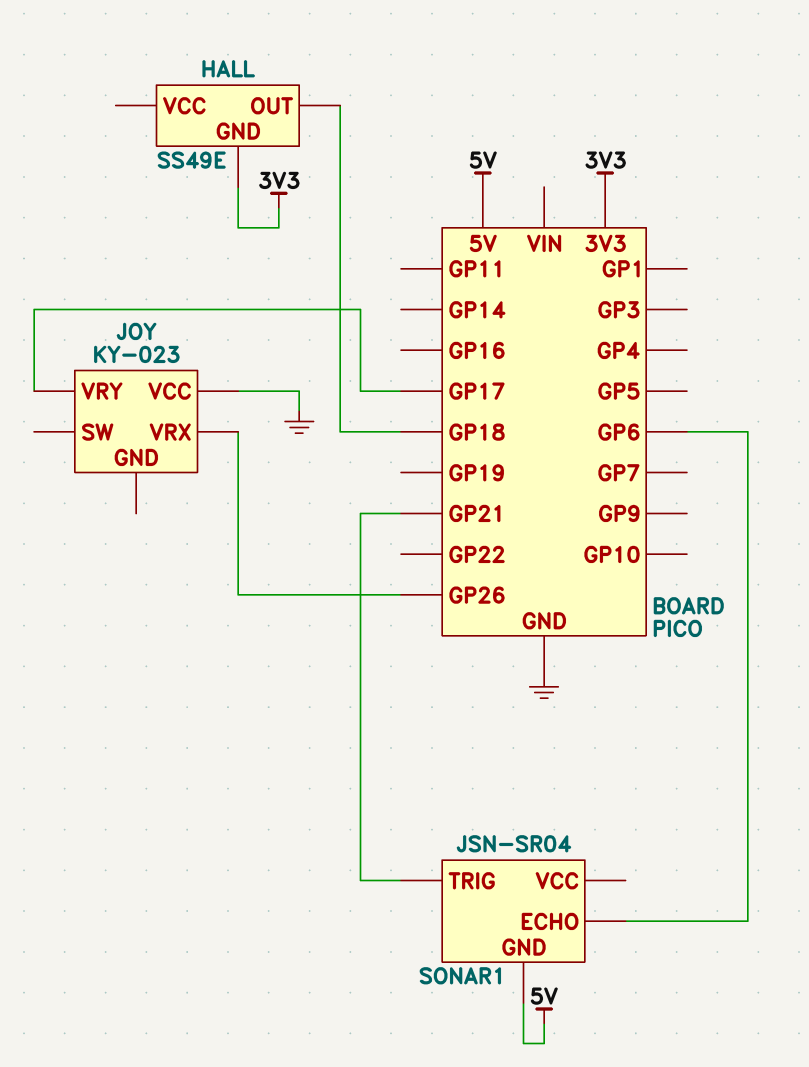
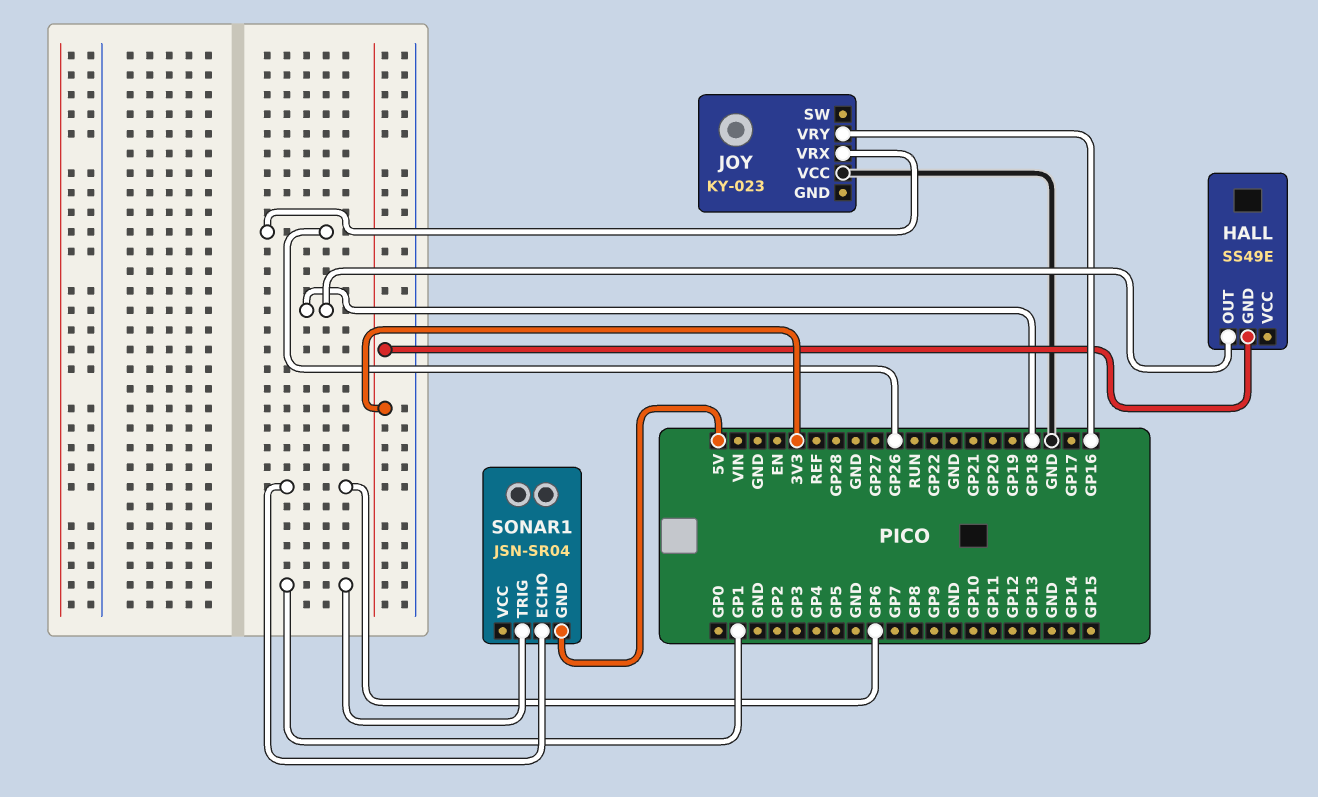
JOY pin VRY: GP17 -> GP16
SONAR1 pin TRIG: GP21 -> GP1

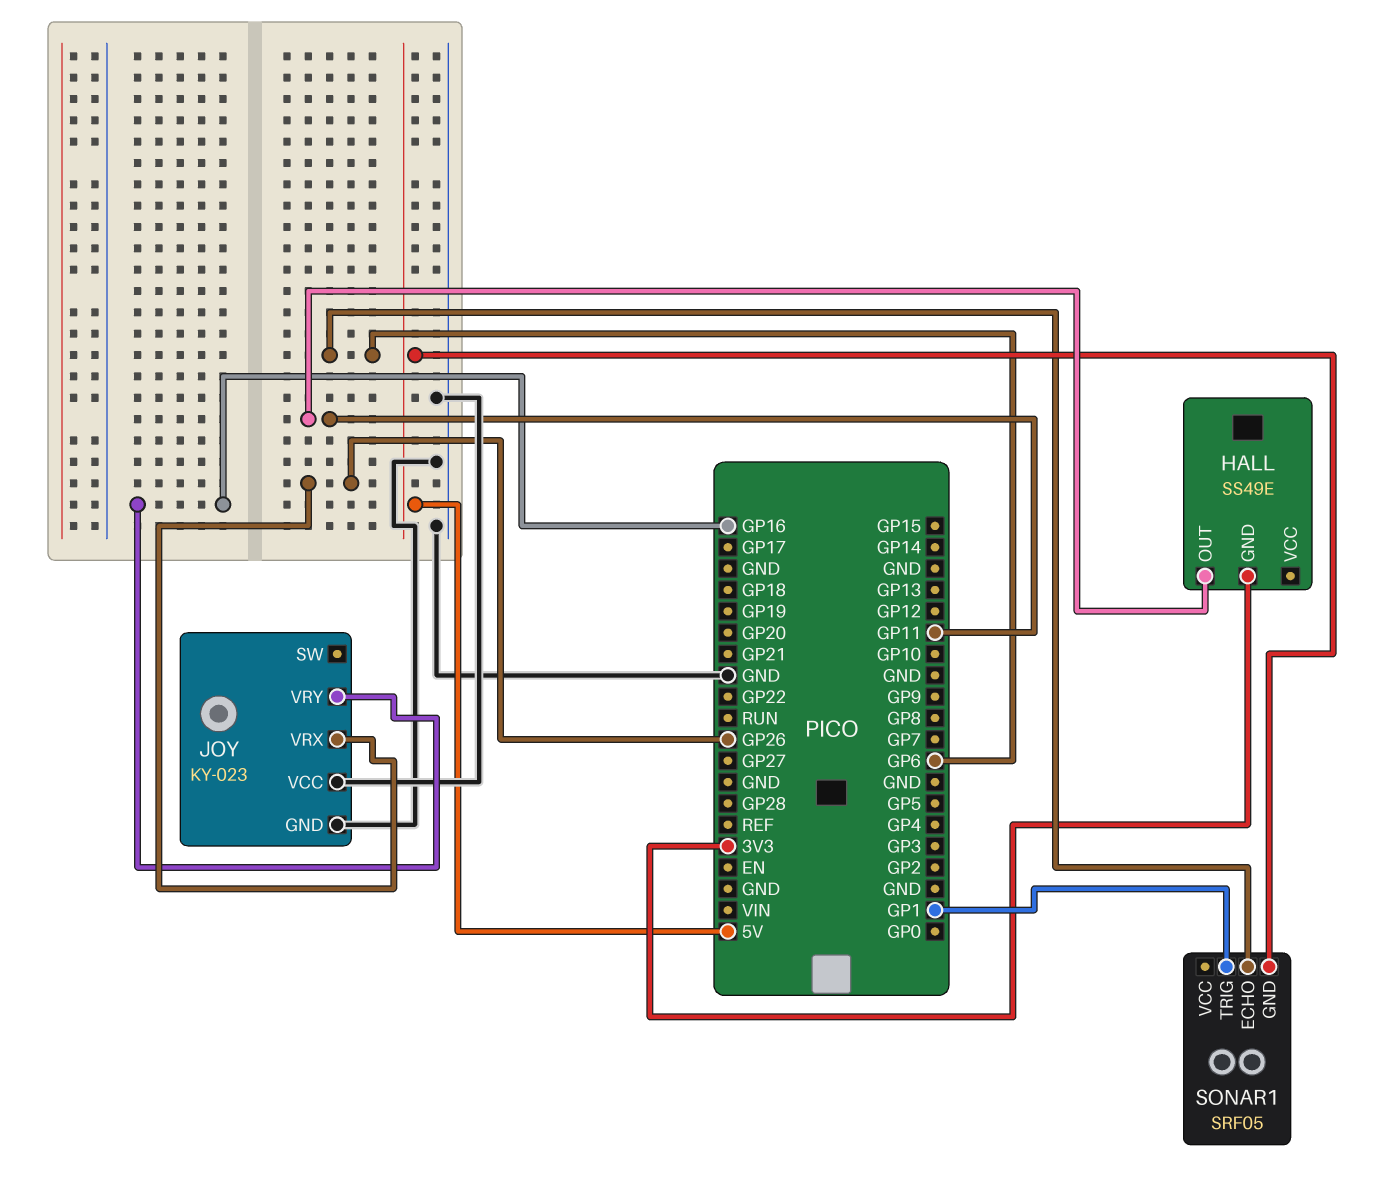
HALL pin OUT: GP18 -> GP11
JOY pin GND: none -> GND
SONAR1: JSN-SR04 -> SRF05

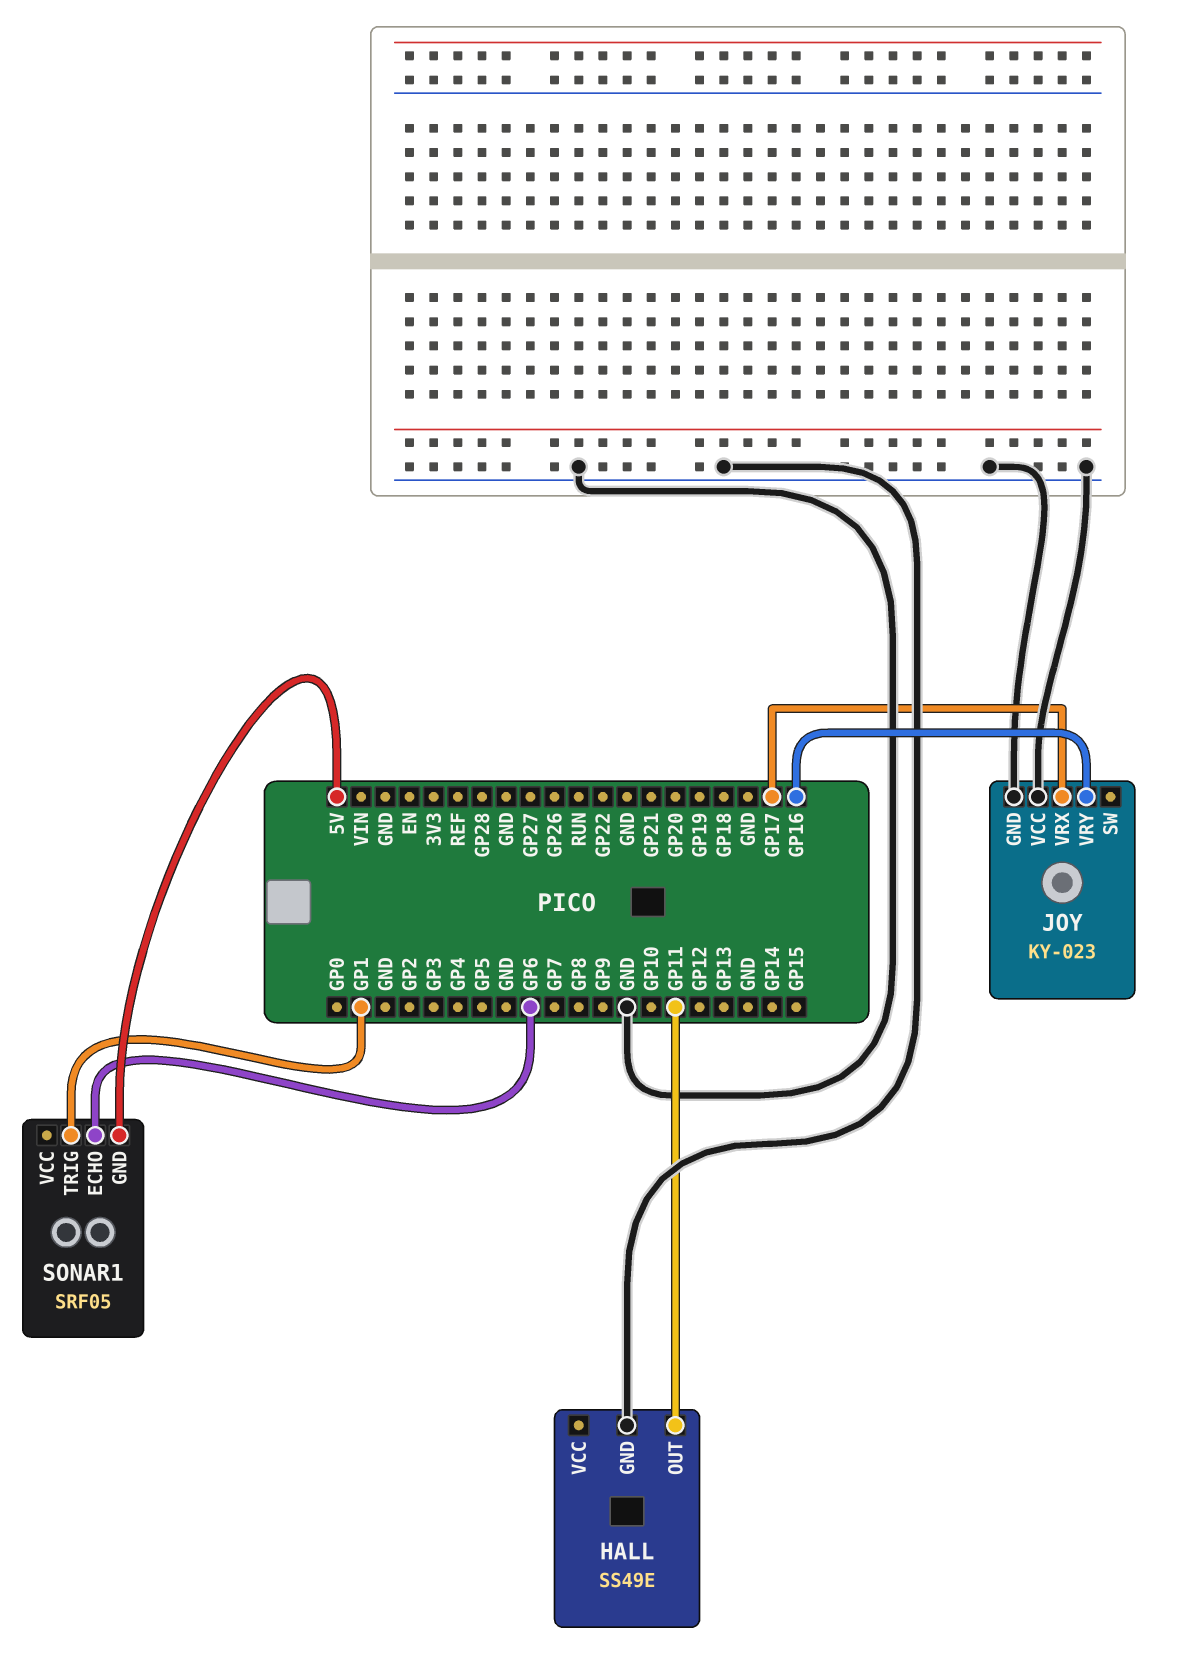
HALL pin GND: 3V3 -> GND
JOY pin VRX: GP26 -> GP17

